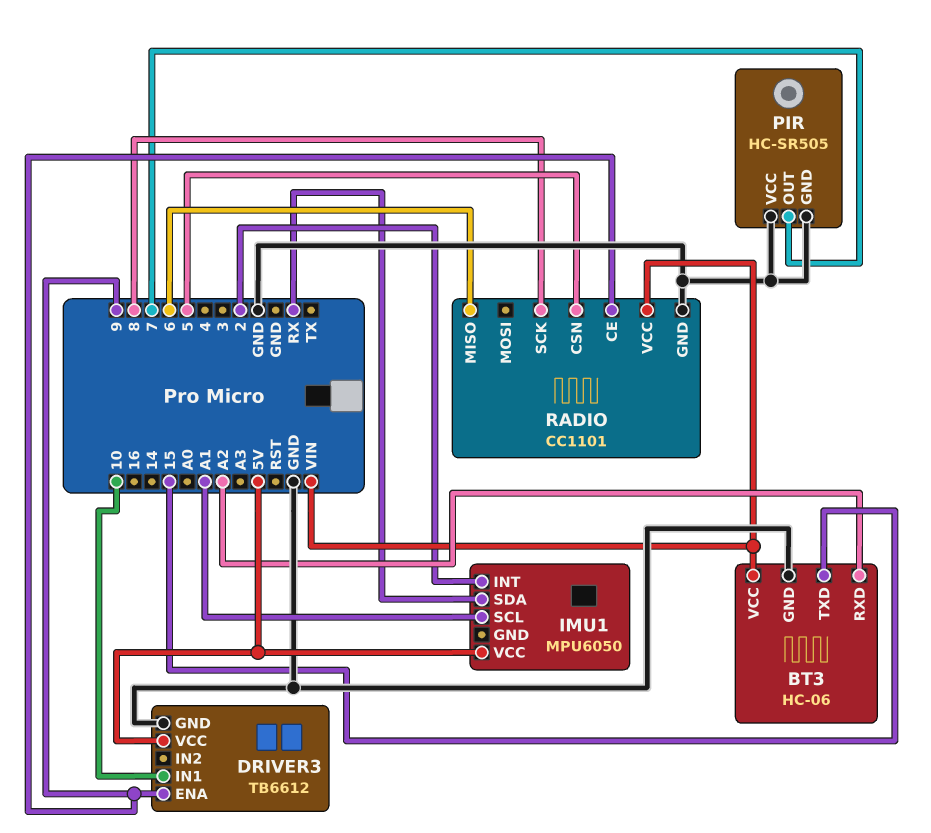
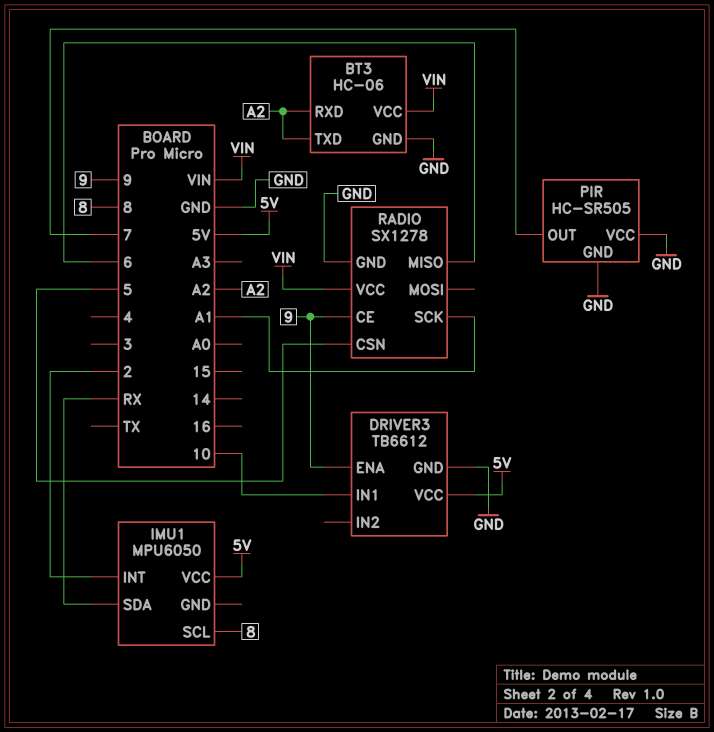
BT3 pin TXD: 15 -> A2
IMU1 pin SCL: A1 -> 8
RADIO: CC1101 -> SX1278
RADIO pin SCK: 8 -> A1

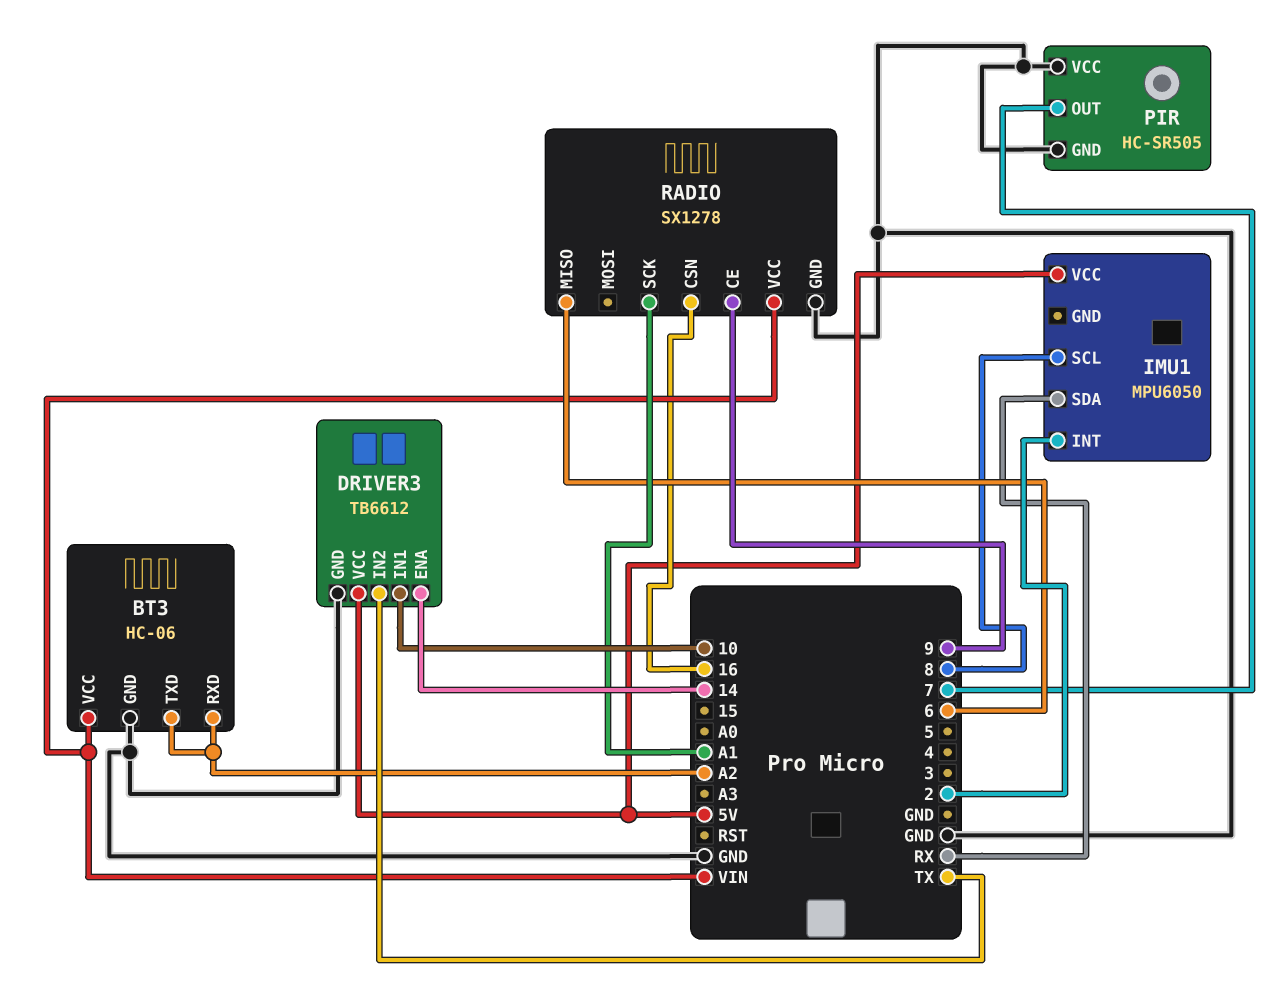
DRIVER3 pin ENA: 9 -> 14
DRIVER3 pin IN2: none -> TX
RADIO pin CSN: 5 -> 16

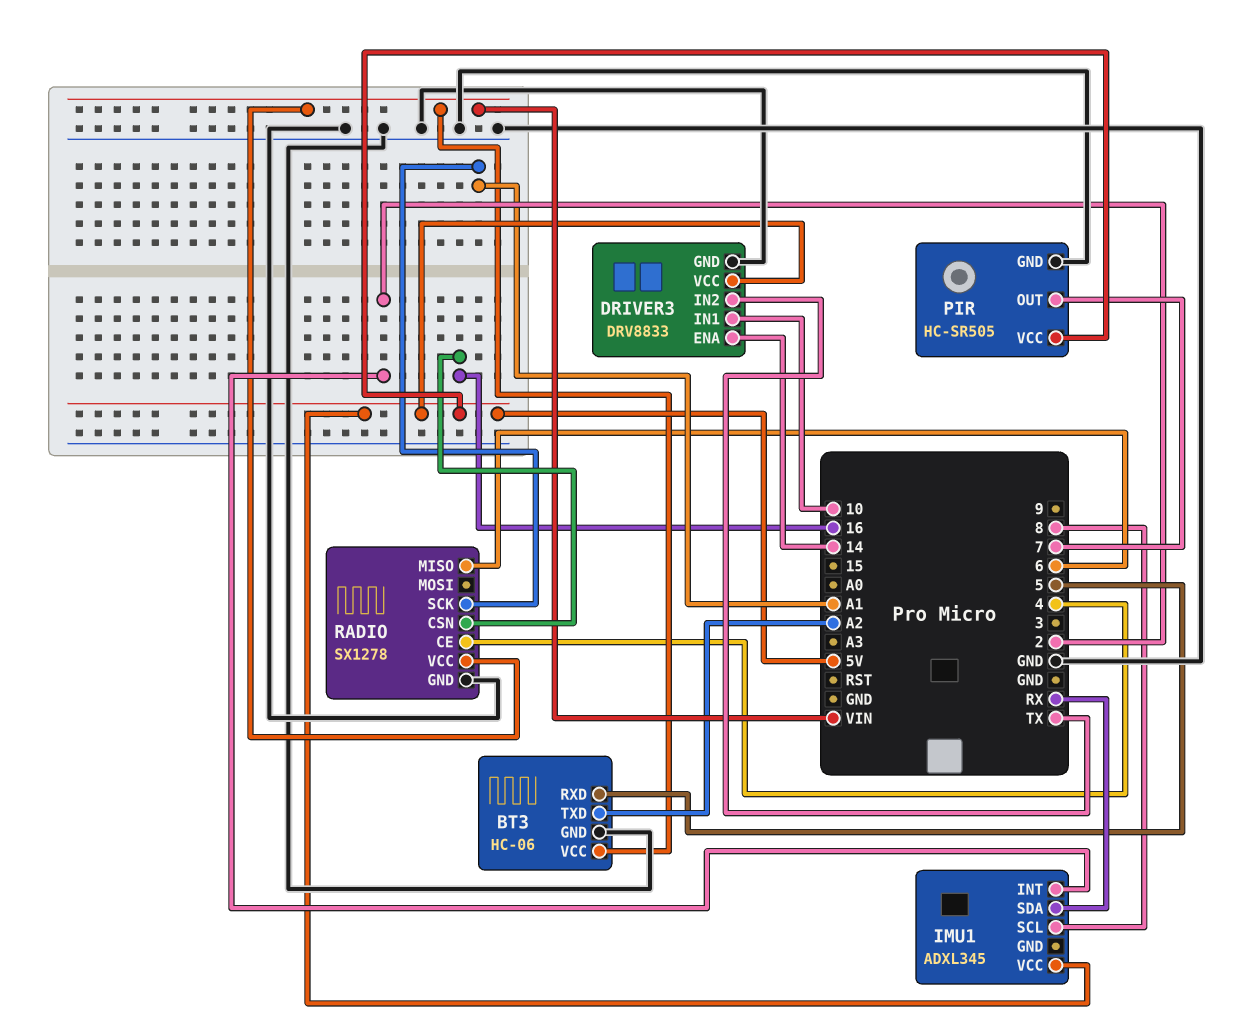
BT3 pin RXD: A2 -> 5
DRIVER3: TB6612 -> DRV8833
IMU1: MPU6050 -> ADXL345
PIR pin VCC: GND -> 5V
RADIO pin CE: 9 -> 4

